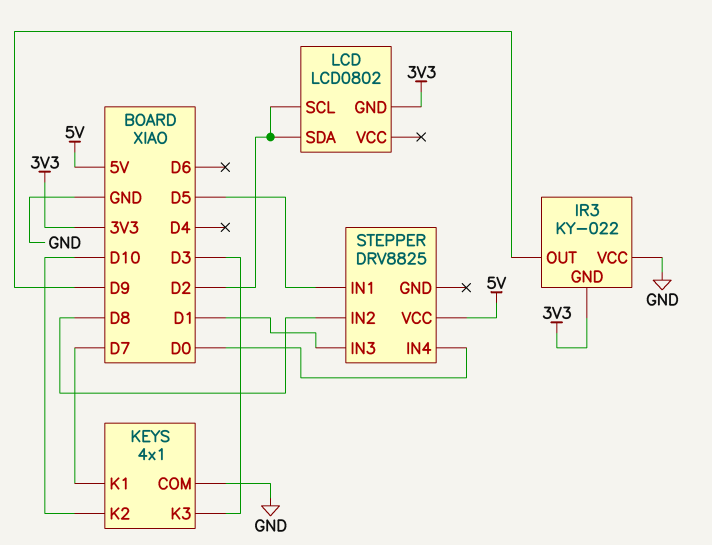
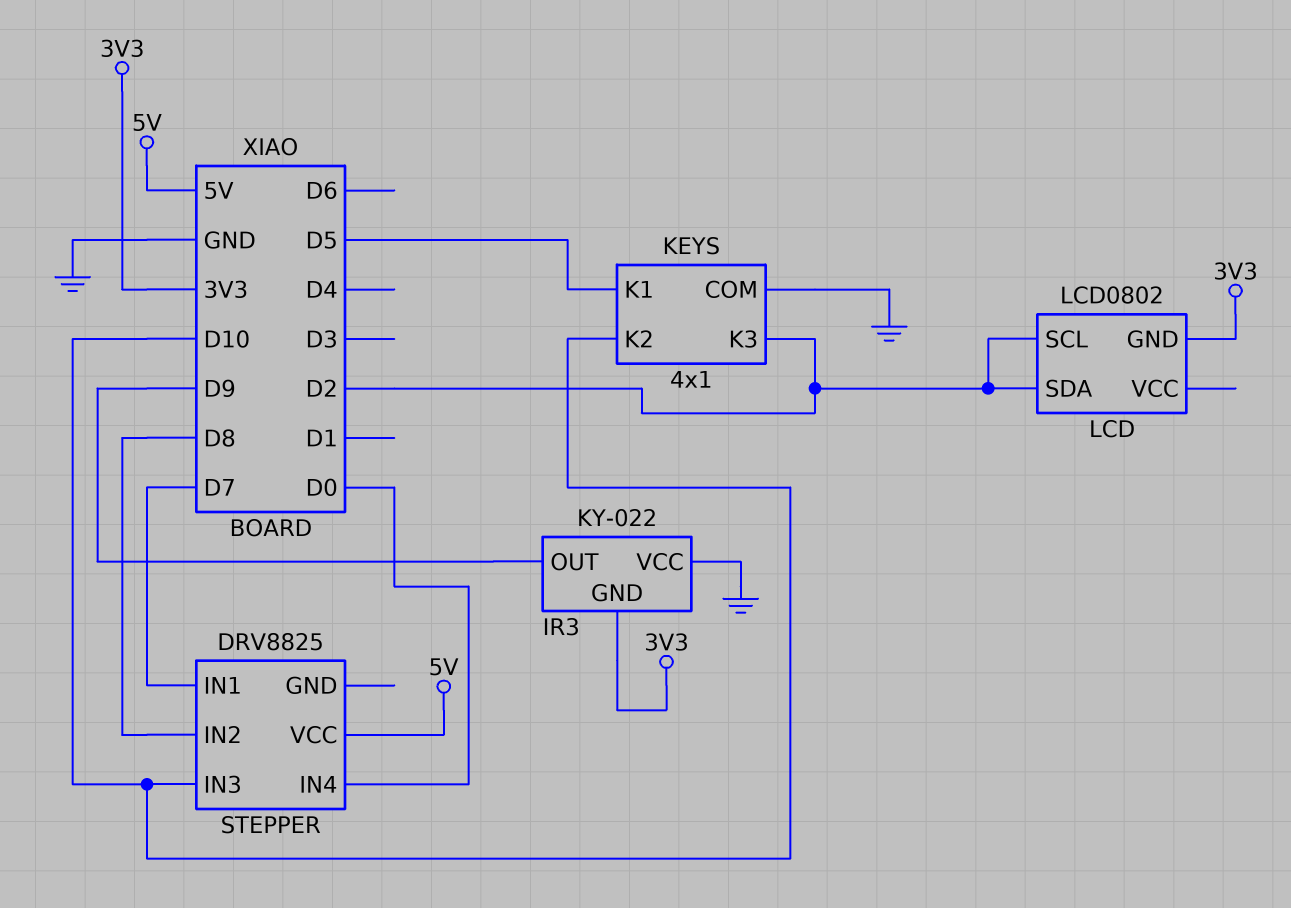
KEYS pin K1: D7 -> D5
KEYS pin K3: D3 -> D2
STEPPER pin IN1: D5 -> D7
STEPPER pin IN3: D1 -> D10

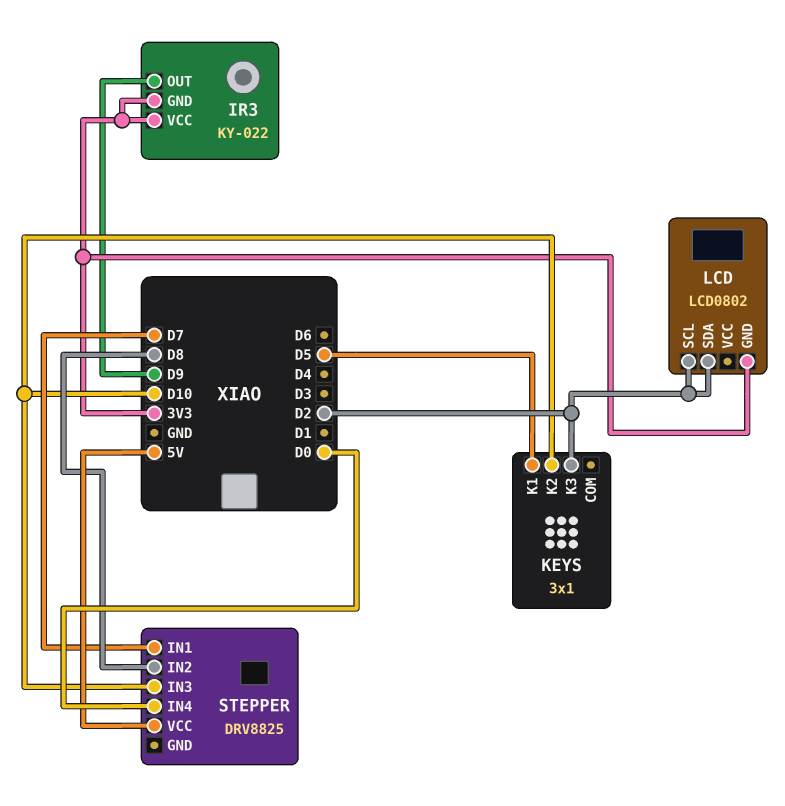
IR3 pin VCC: GND -> 3V3
KEYS: 4x1 -> 3x1
KEYS pin COM: GND -> none

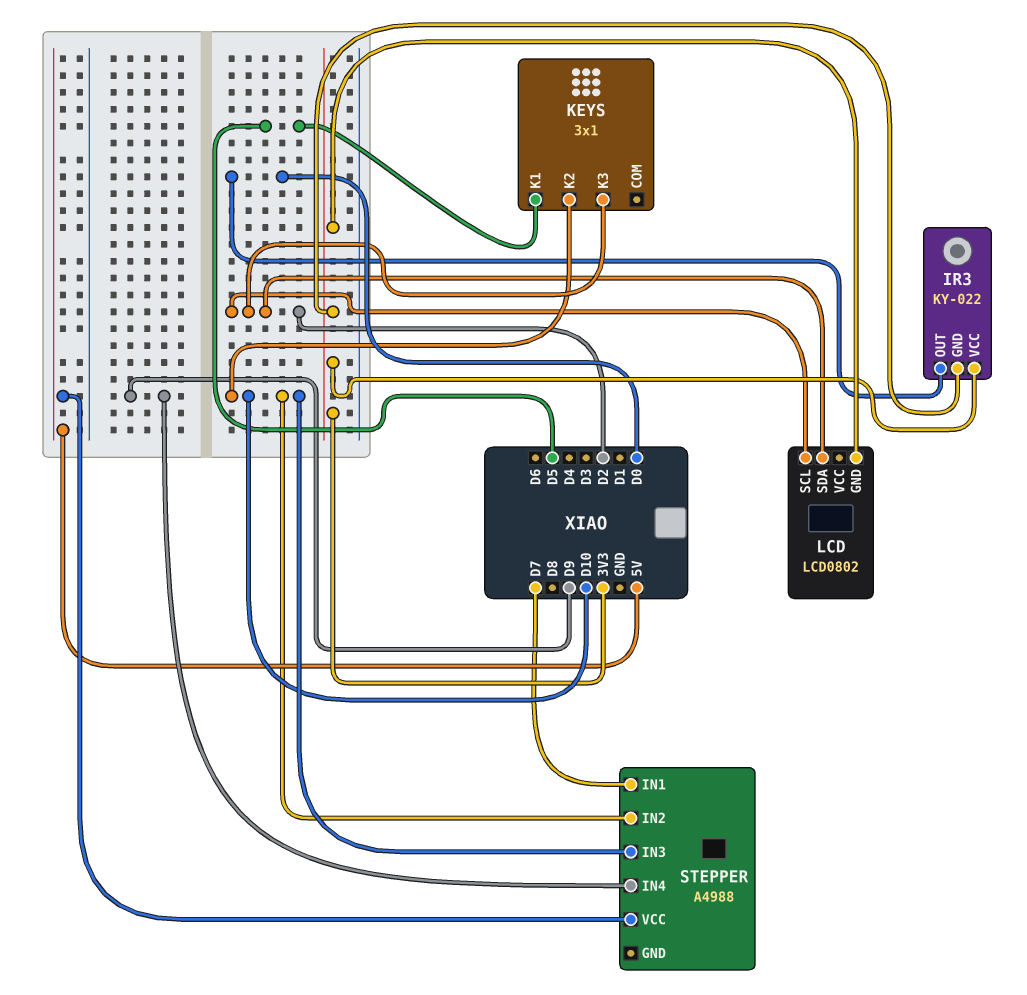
IR3 pin OUT: D9 -> D0
STEPPER: DRV8825 -> A4988
STEPPER pin IN2: D8 -> D10
STEPPER pin IN4: D0 -> D9

